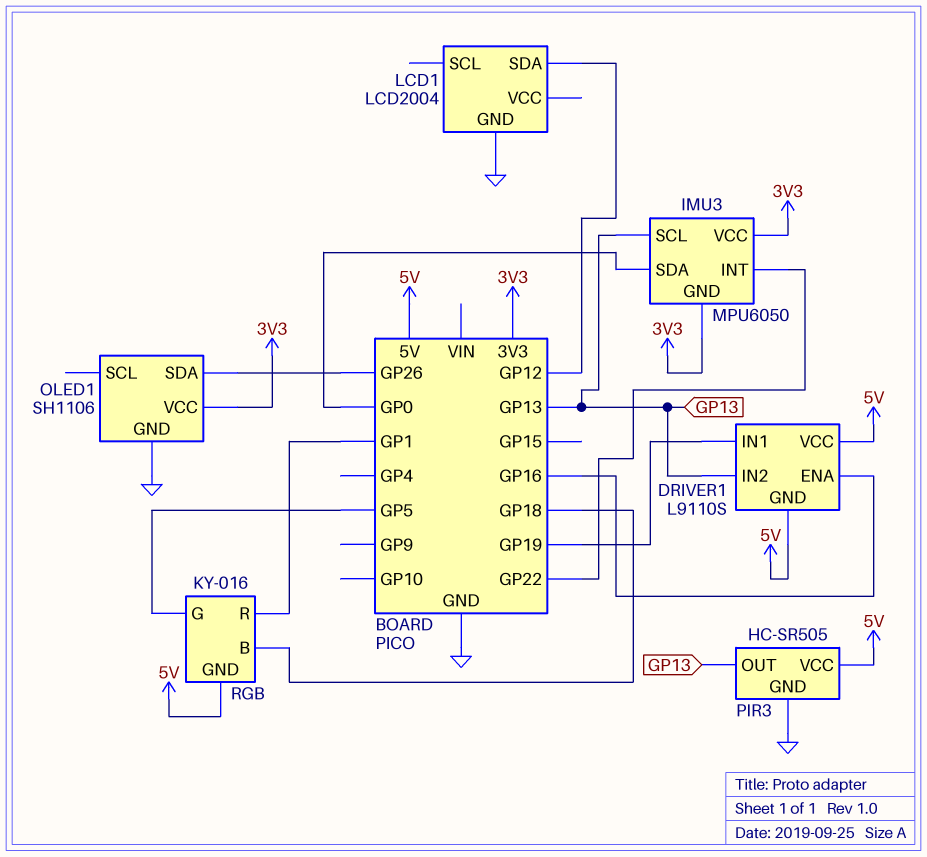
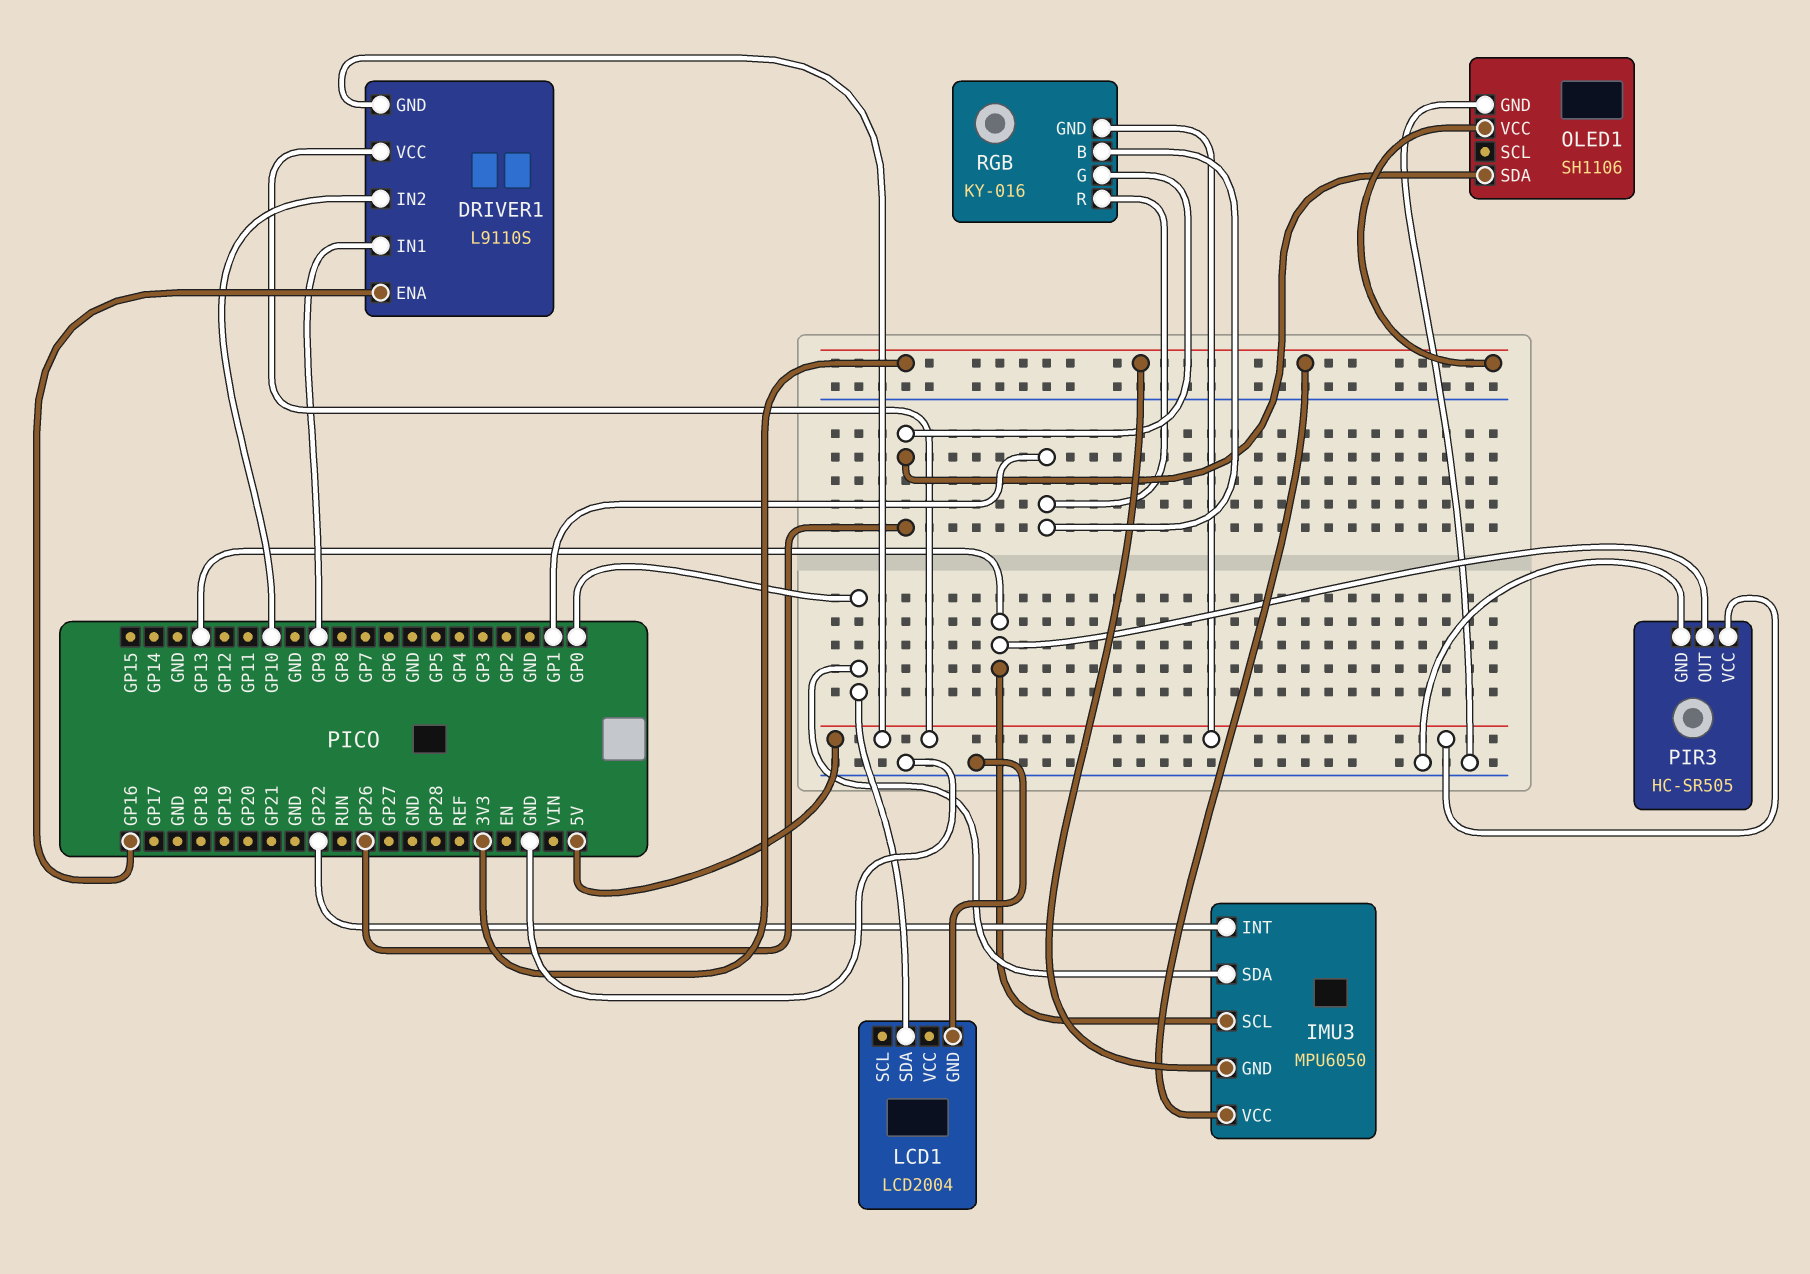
DRIVER1 pin IN1: GP19 -> GP9
DRIVER1 pin IN2: GP13 -> GP10
LCD1 pin SDA: GP12 -> GP0
RGB pin B: GP18 -> GP1
RGB pin G: GP5 -> GP26

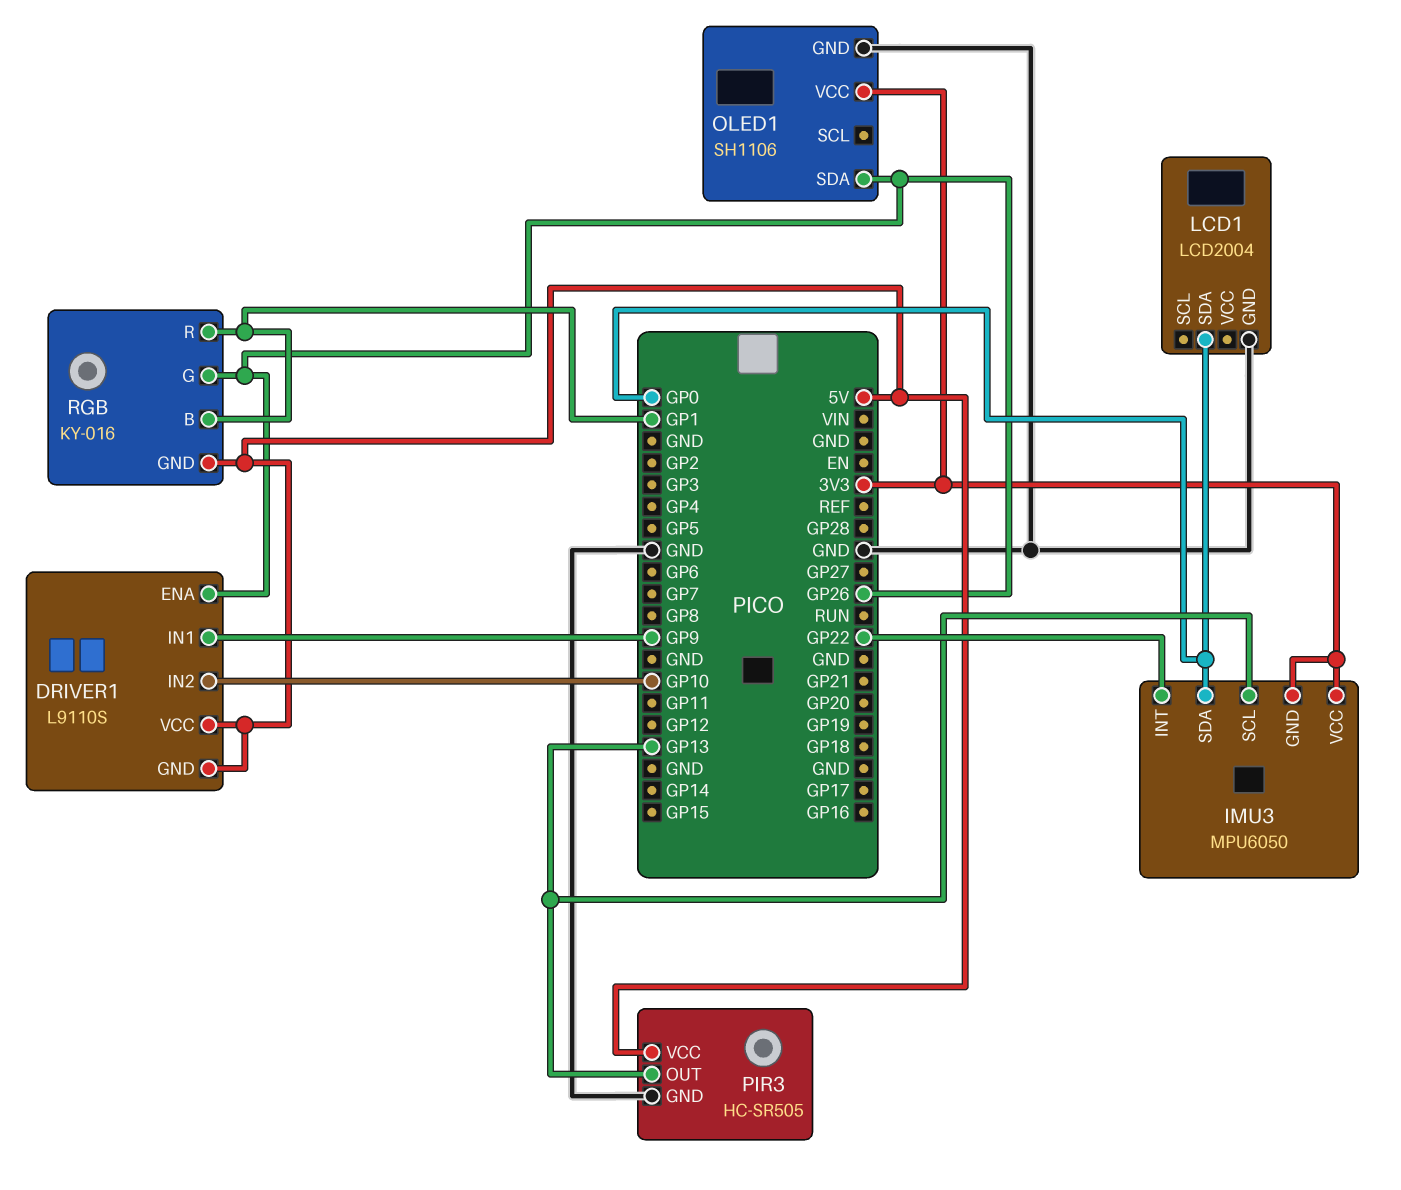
DRIVER1 pin ENA: GP16 -> GP26

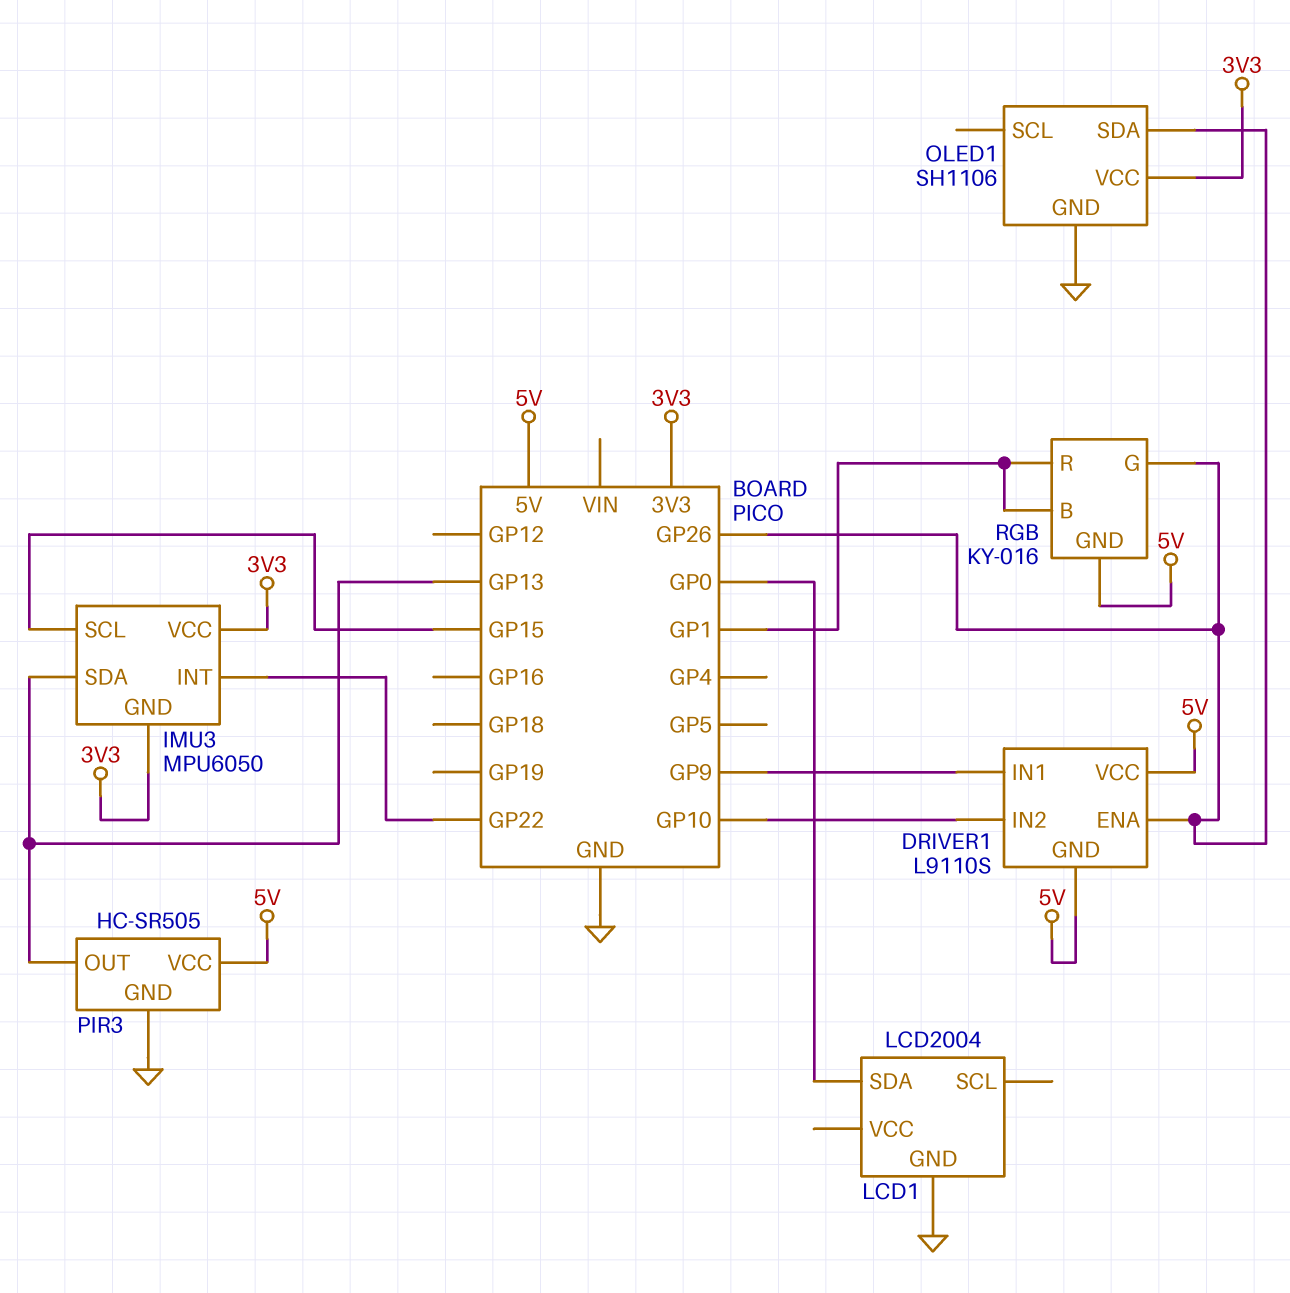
IMU3 pin SCL: GP13 -> GP15
IMU3 pin SDA: GP0 -> GP13

